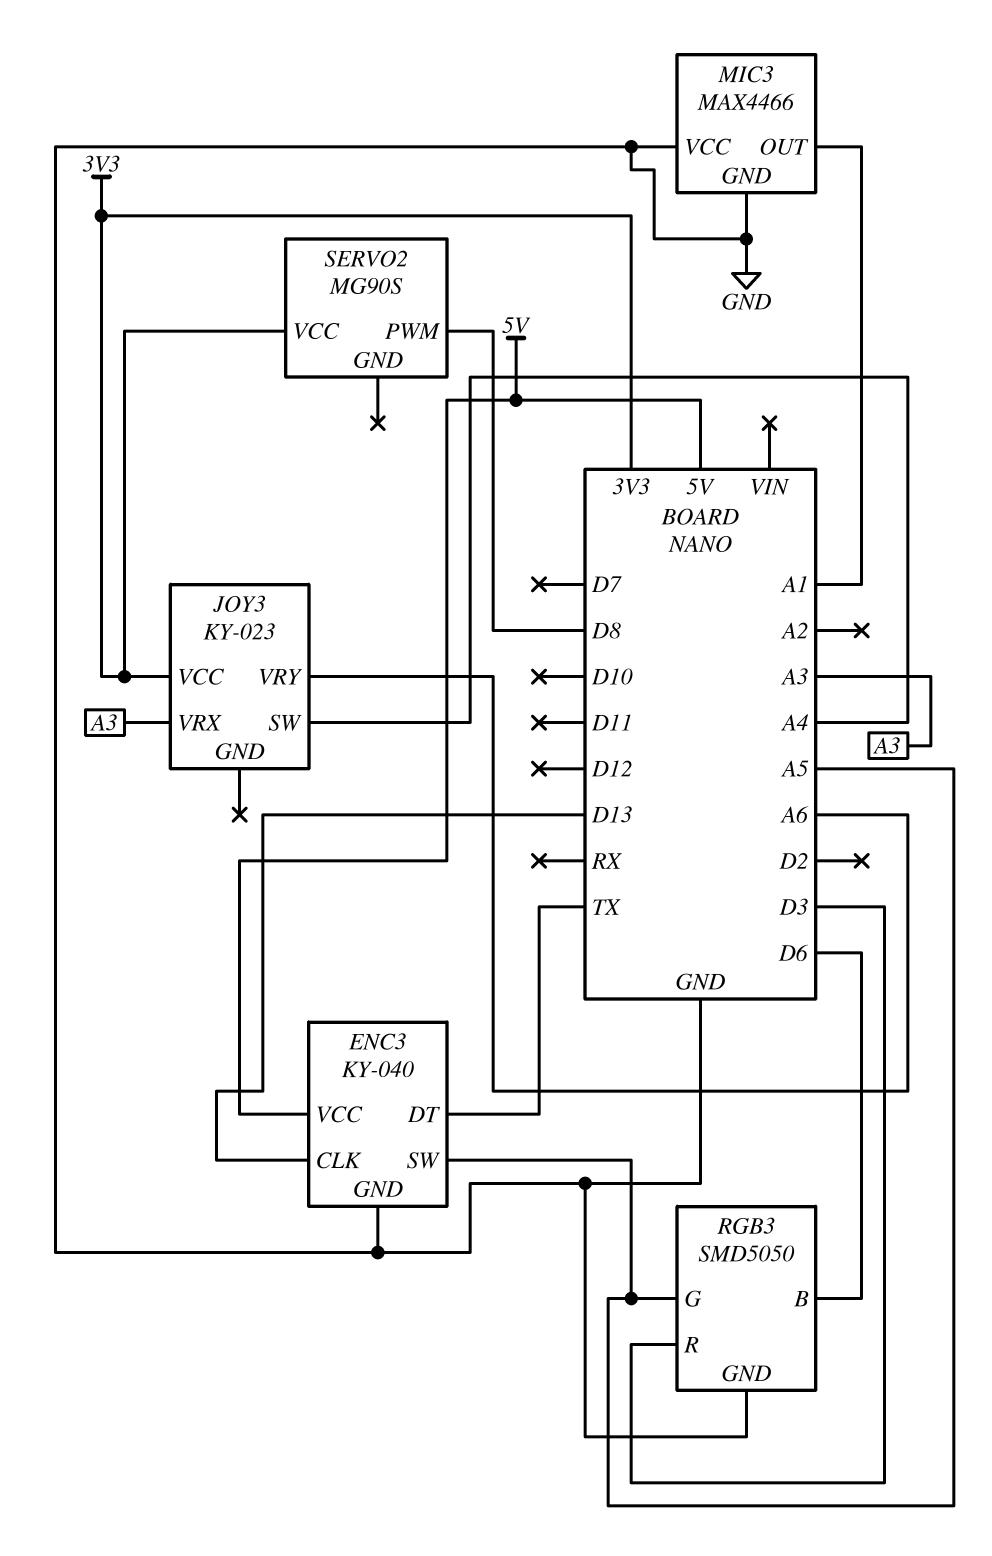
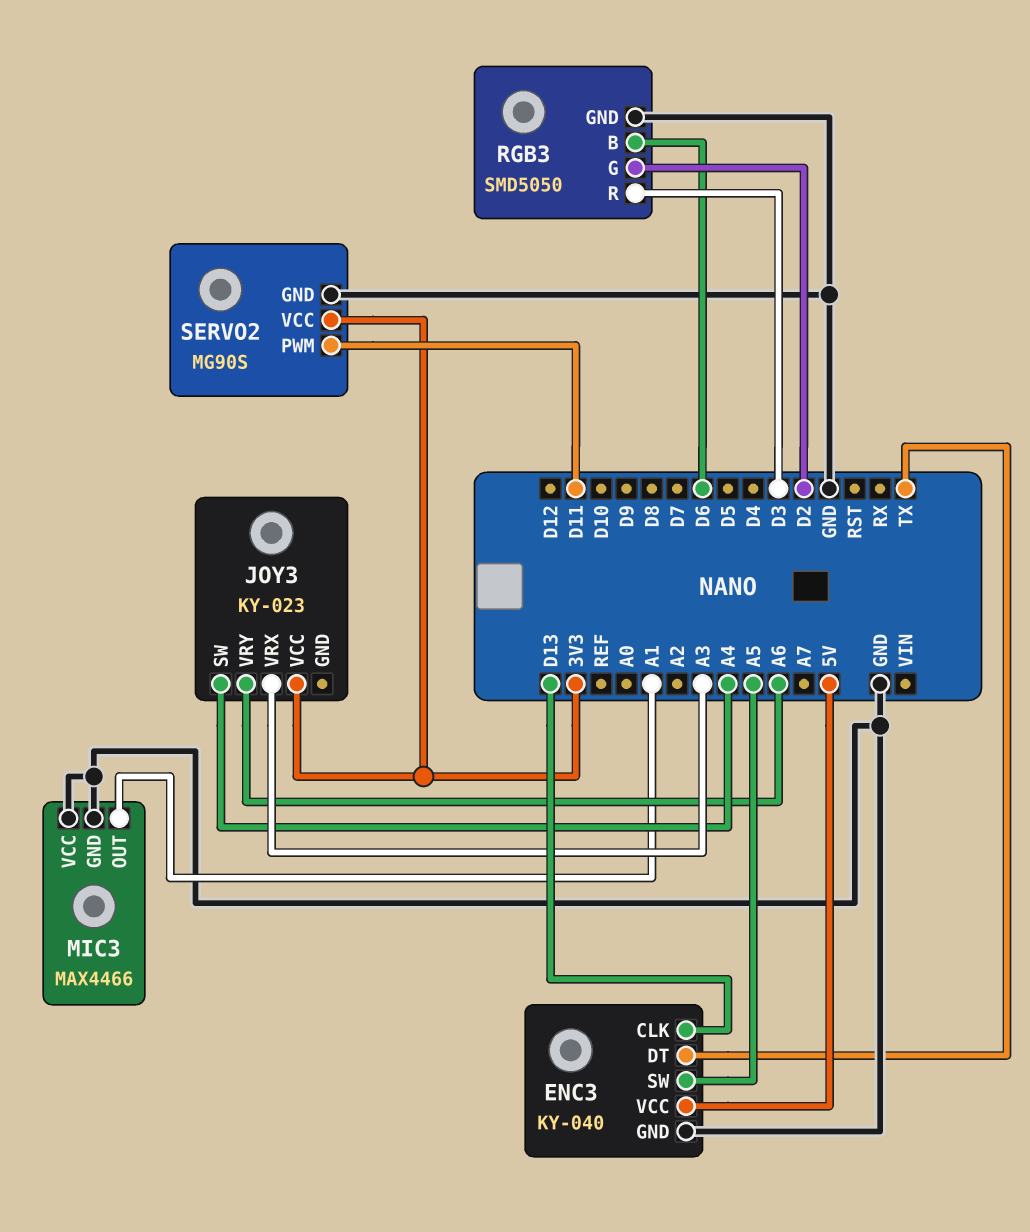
RGB3 pin G: A5 -> D2
SERVO2 pin GND: none -> GND
SERVO2 pin PWM: D8 -> D11

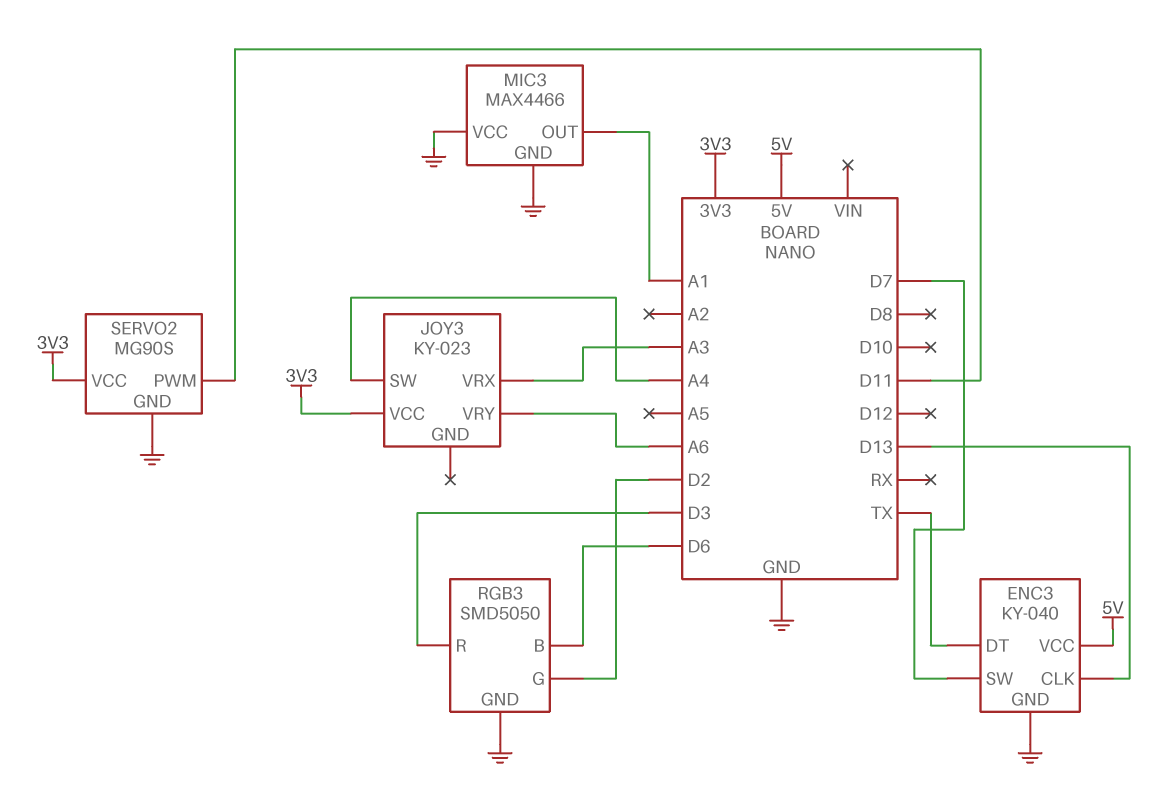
ENC3 pin SW: A5 -> D7

